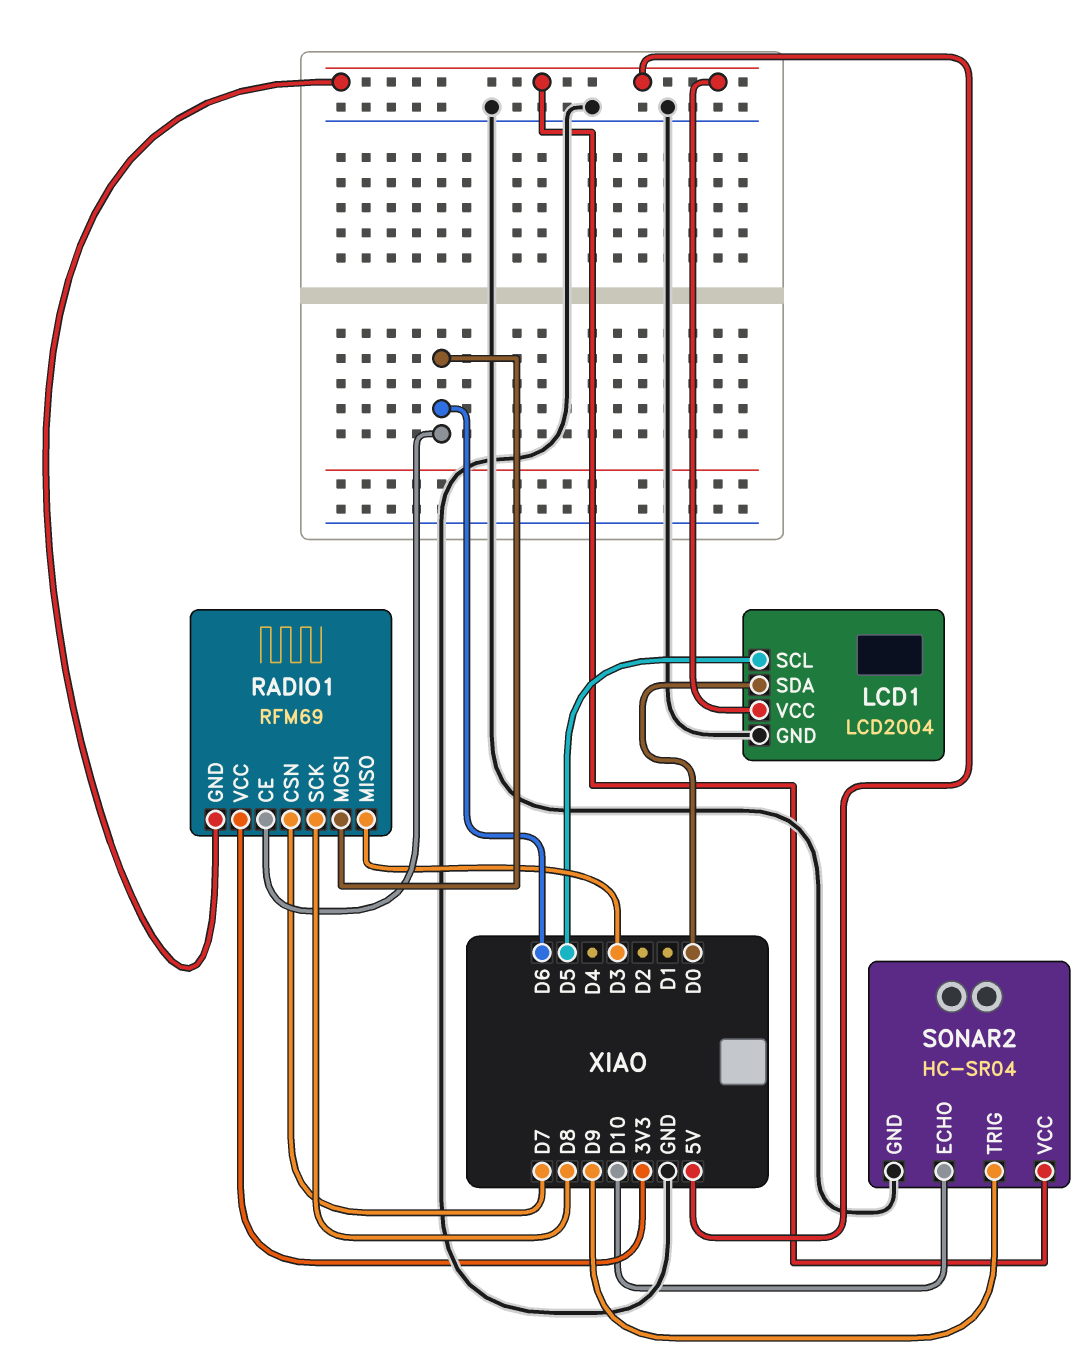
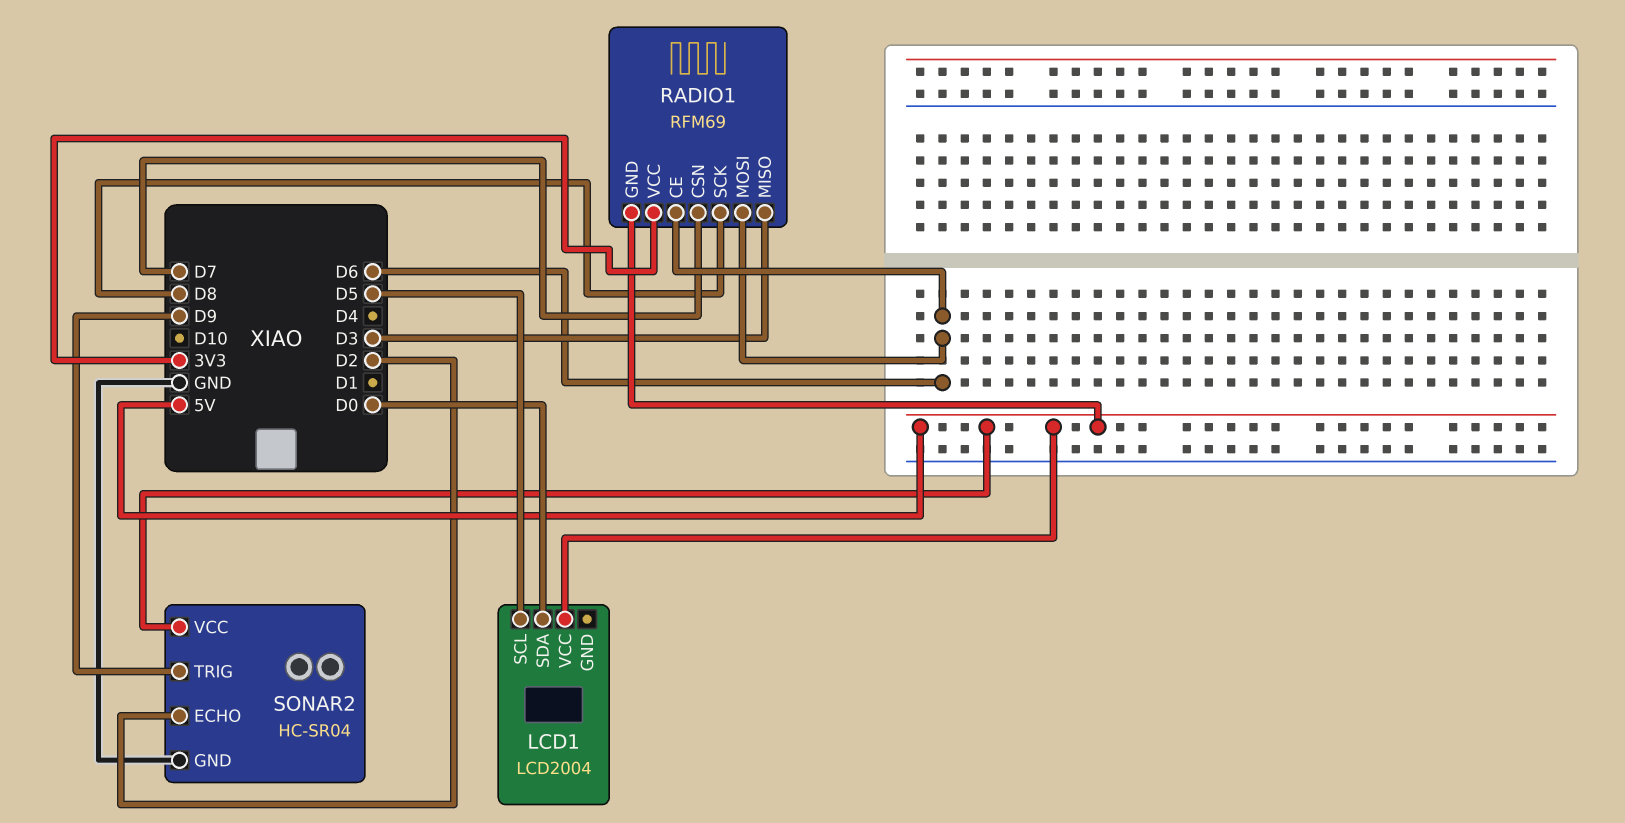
LCD1 pin GND: GND -> none
SONAR2 pin ECHO: D10 -> D2

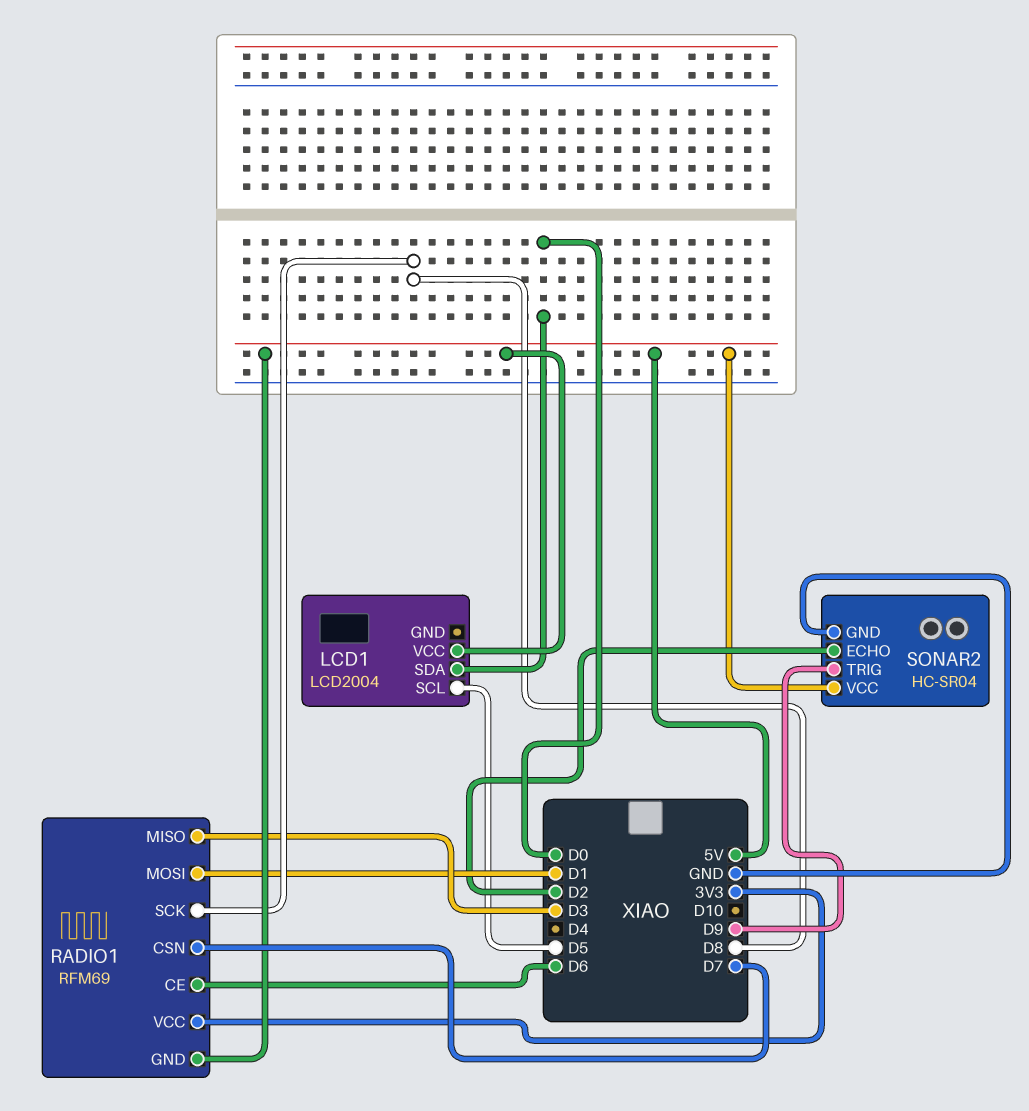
RADIO1 pin MOSI: D6 -> D1

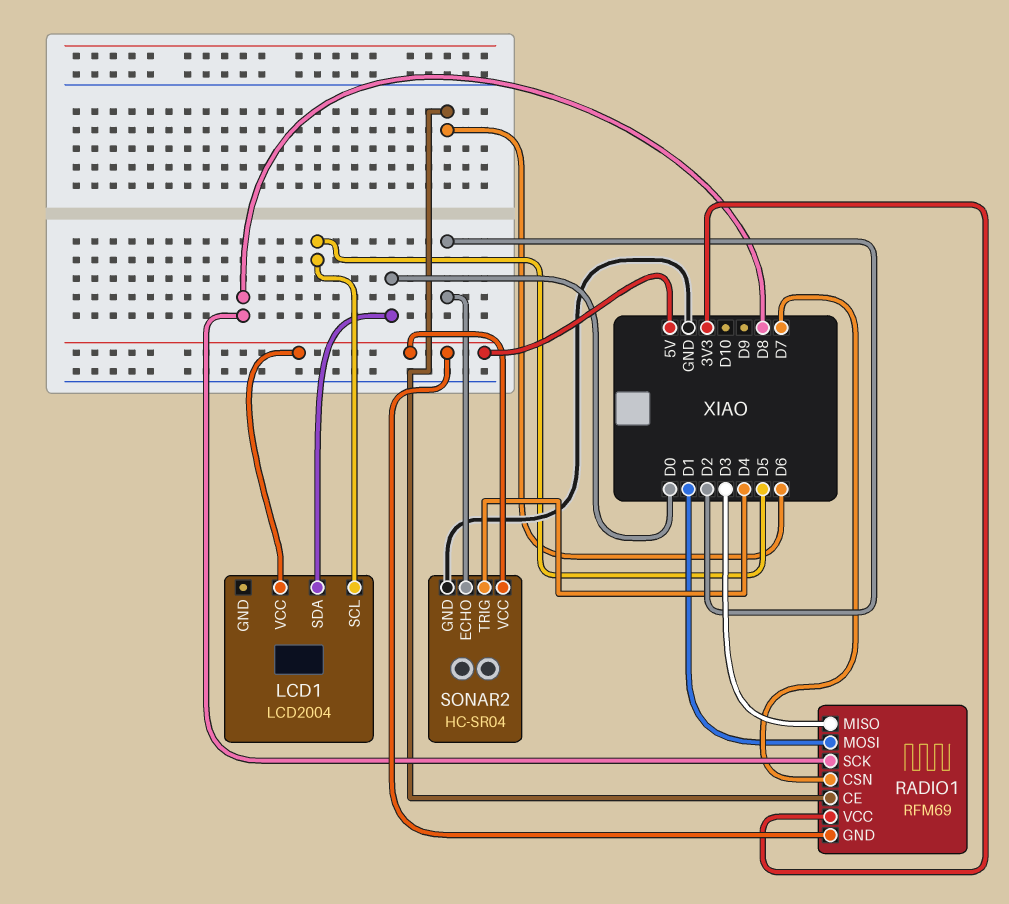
SONAR2 pin TRIG: D9 -> D4

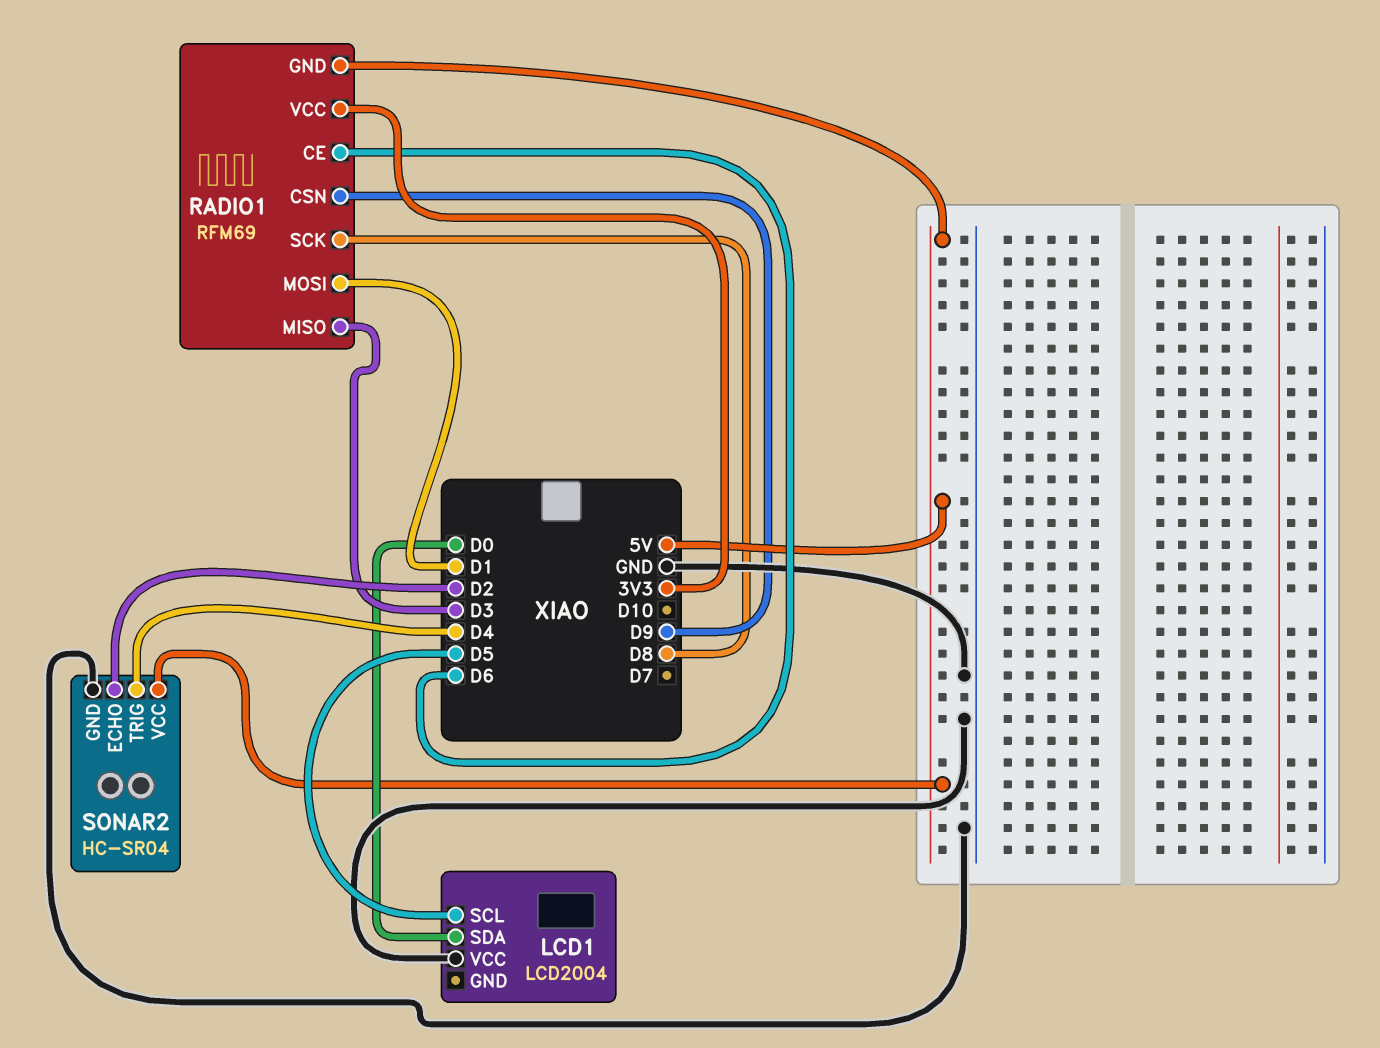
LCD1 pin VCC: 5V -> GND
RADIO1 pin CSN: D7 -> D9

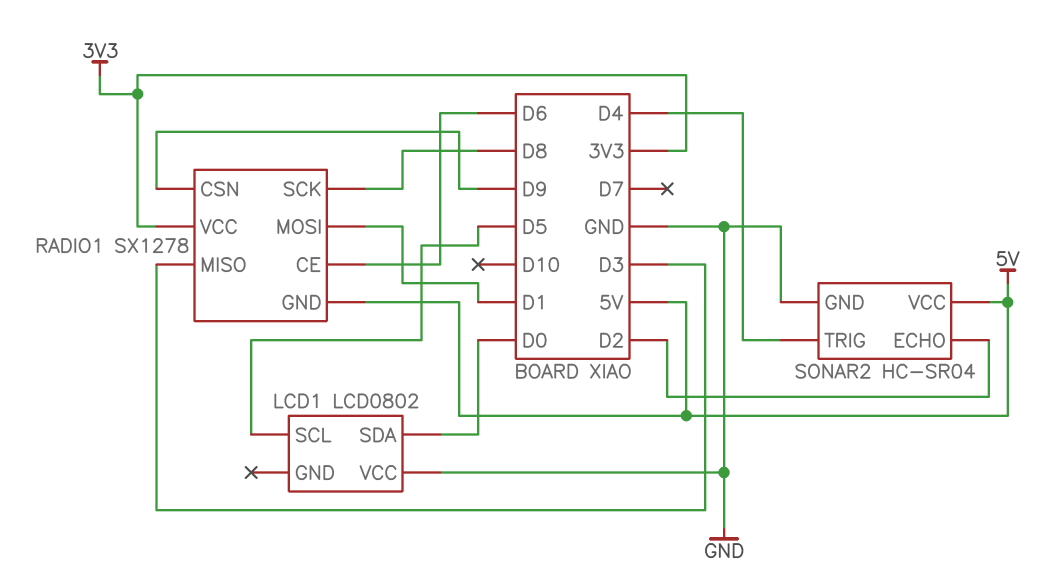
LCD1: LCD2004 -> LCD0802
RADIO1: RFM69 -> SX1278

